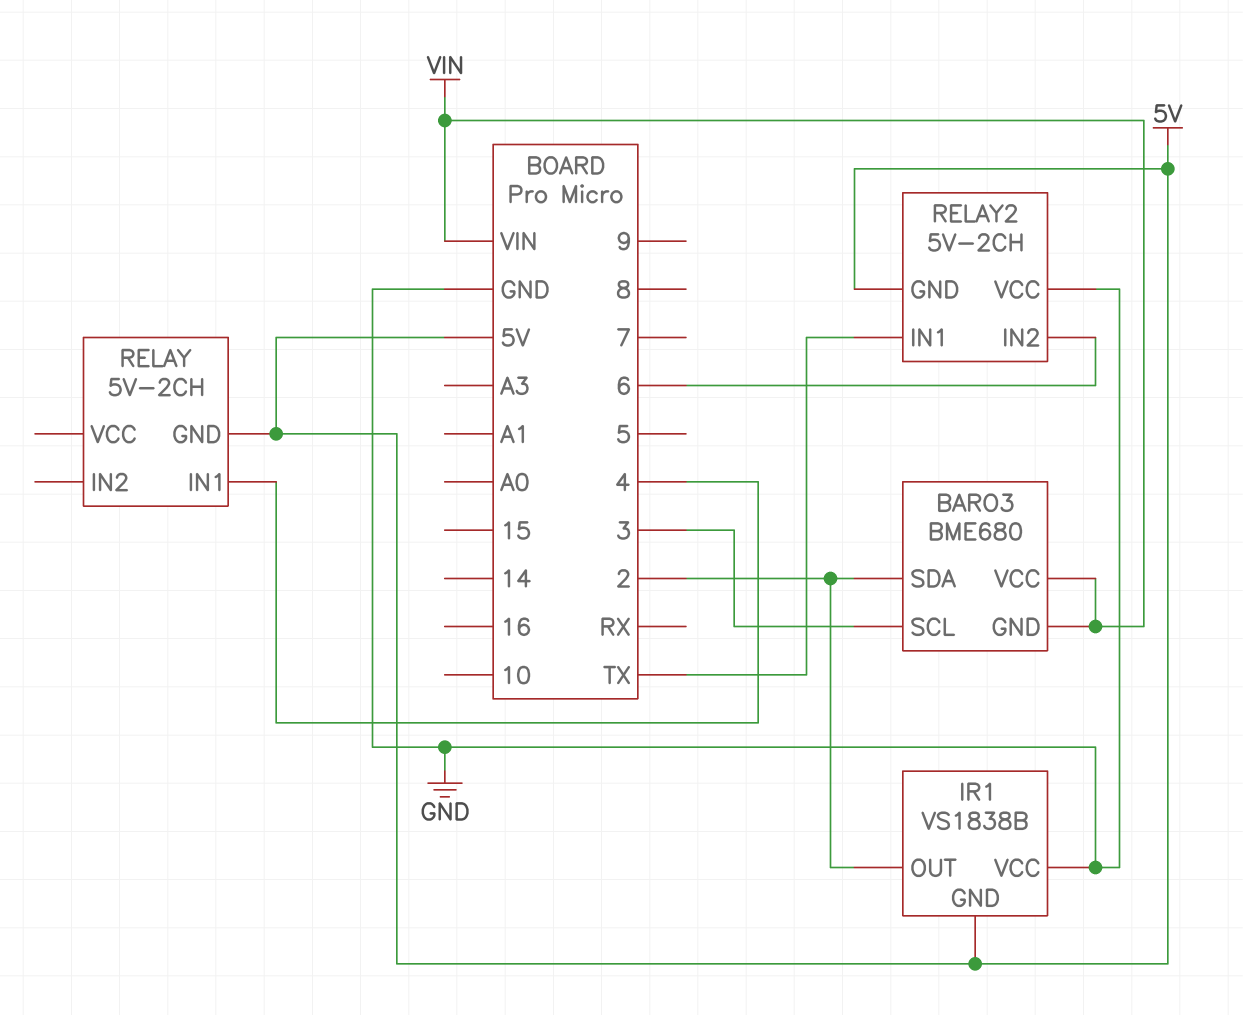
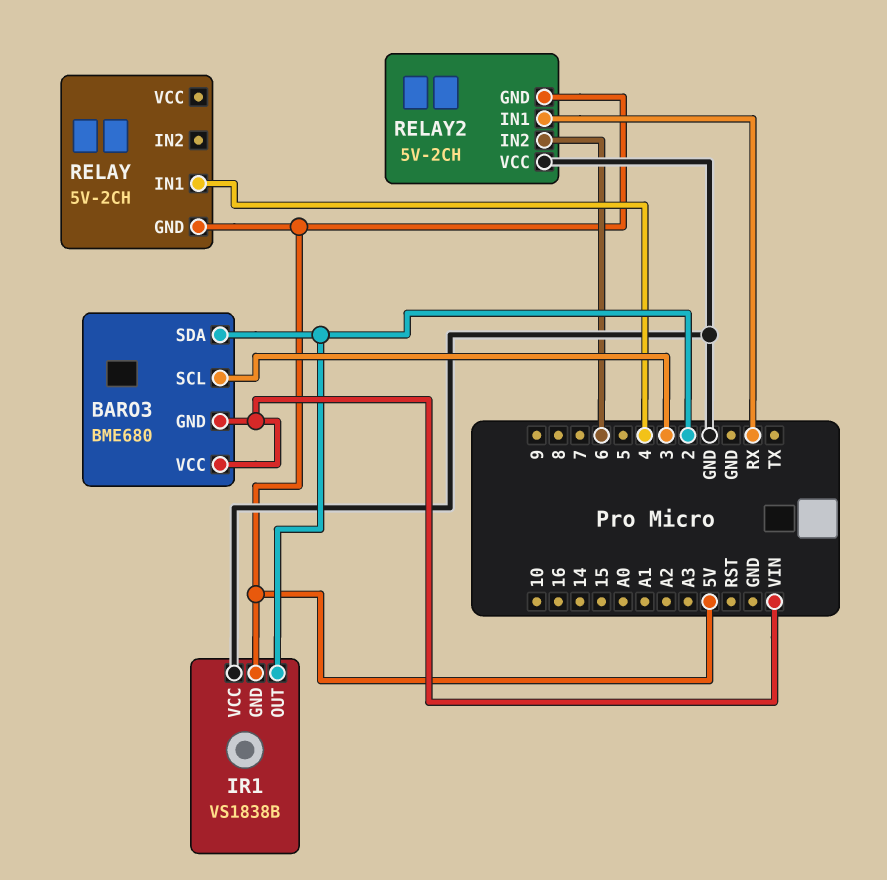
RELAY2 pin IN1: TX -> RX

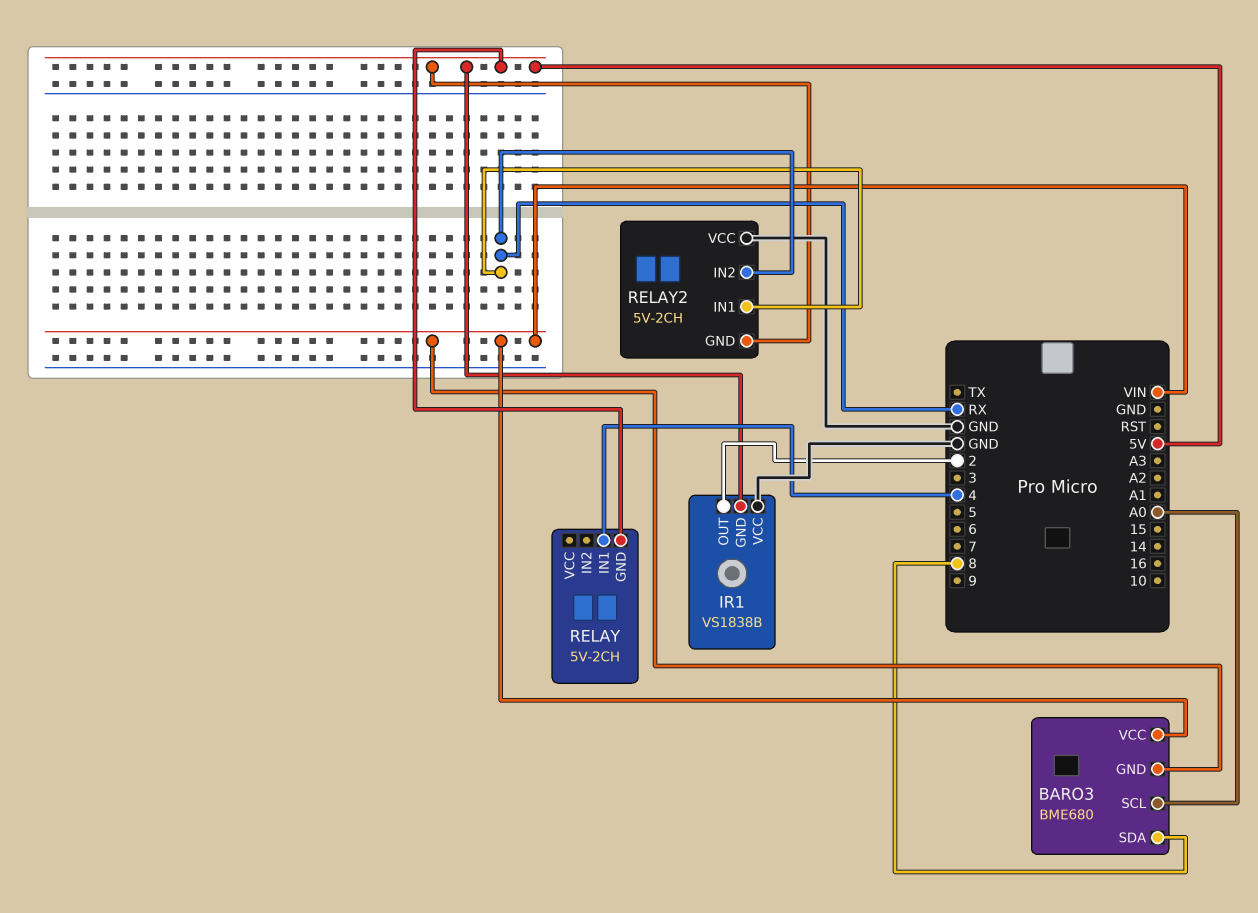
BARO3 pin SCL: 3 -> A0
BARO3 pin SDA: 2 -> 8
RELAY2 pin IN2: 6 -> RX

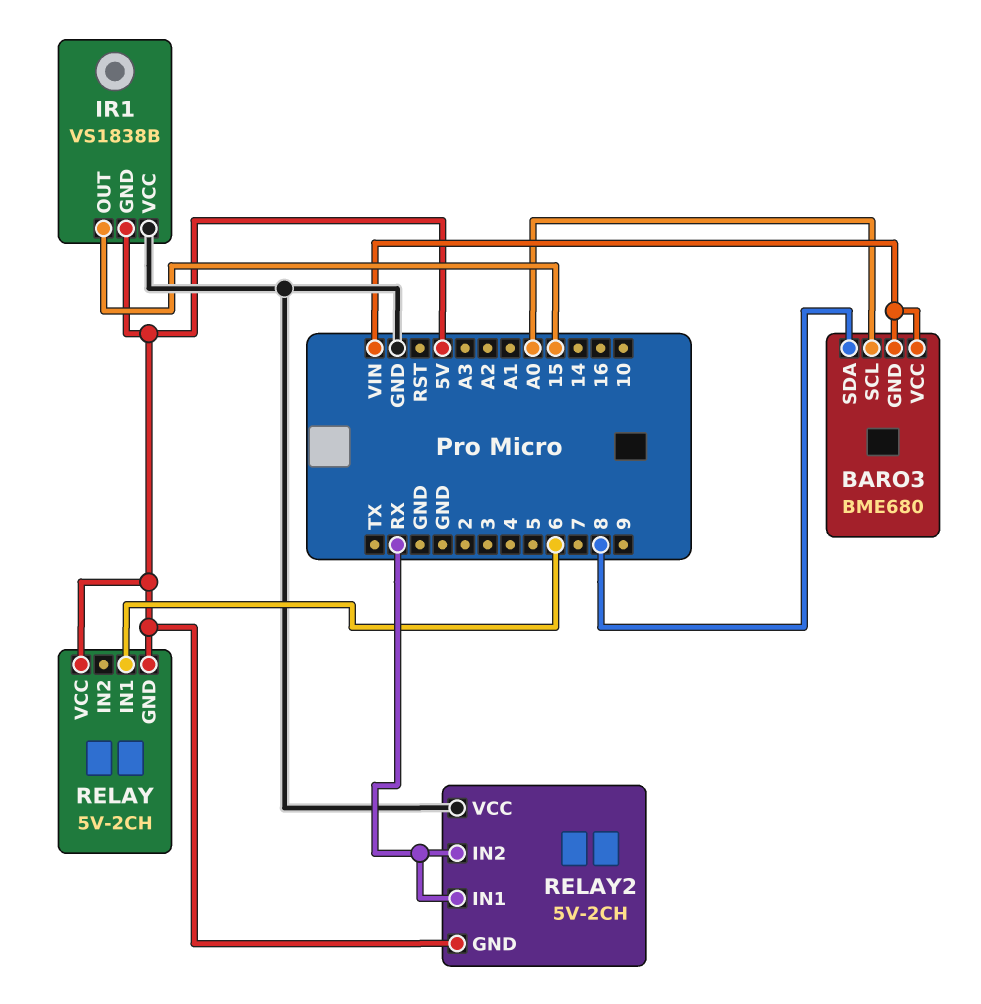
IR1 pin OUT: 2 -> 15
RELAY pin IN1: 4 -> 6
RELAY pin VCC: none -> 5V

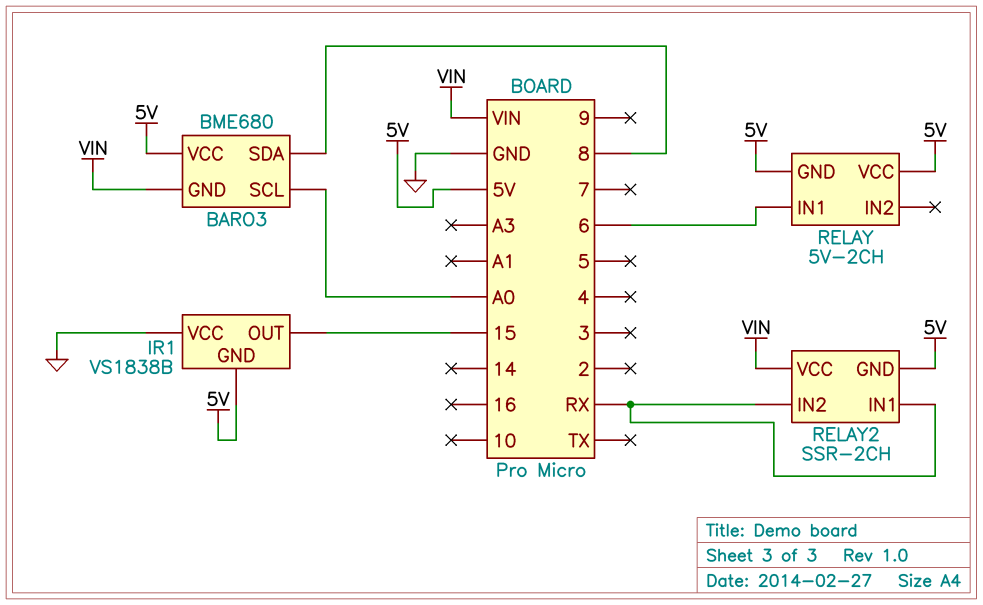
BARO3 pin VCC: VIN -> 5V
RELAY2: 5V-2CH -> SSR-2CH
RELAY2 pin VCC: GND -> VIN

